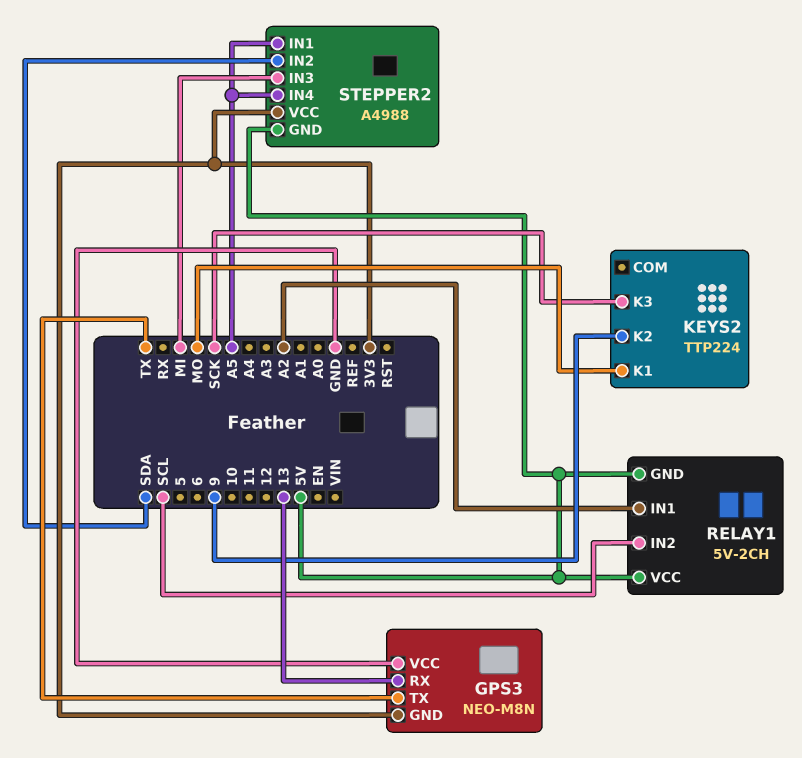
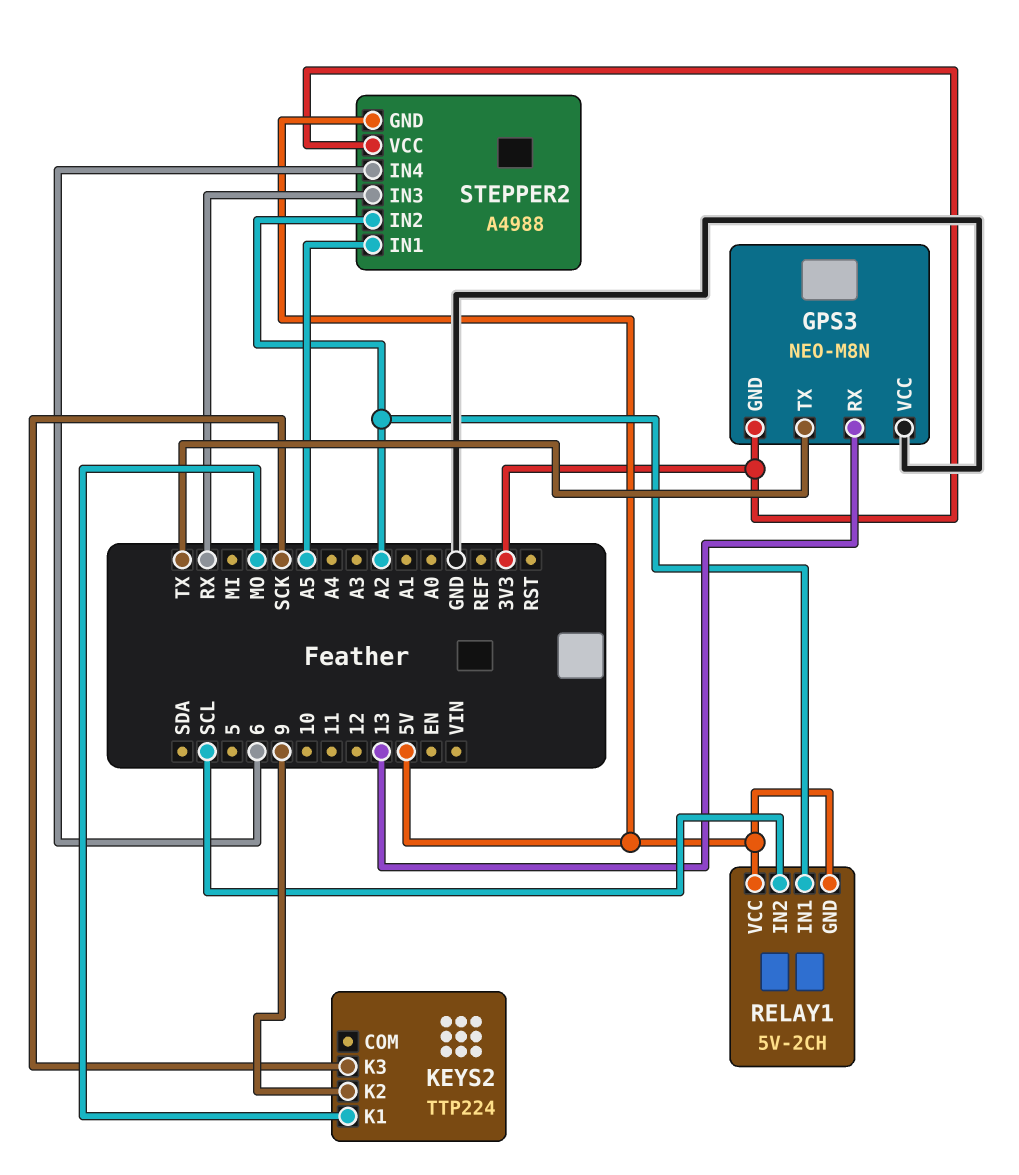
STEPPER2 pin IN2: SDA -> A2
STEPPER2 pin IN3: MI -> RX
STEPPER2 pin IN4: A5 -> 6

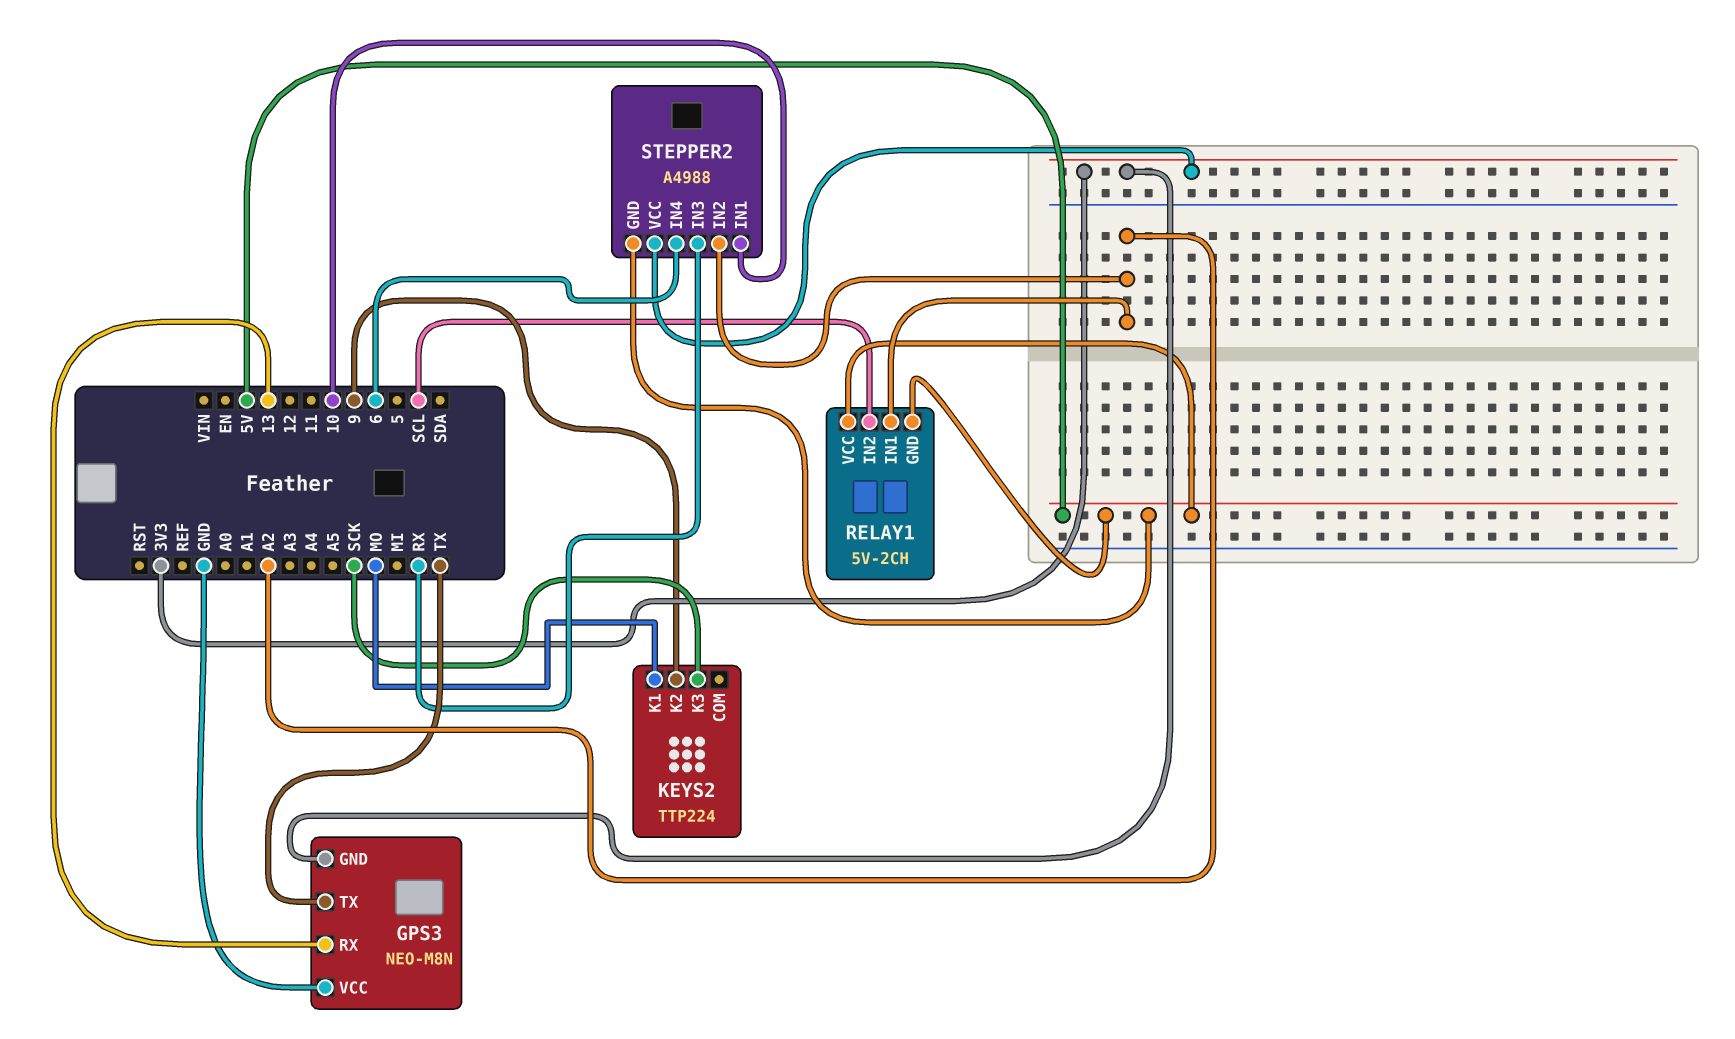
STEPPER2 pin IN1: A5 -> 10

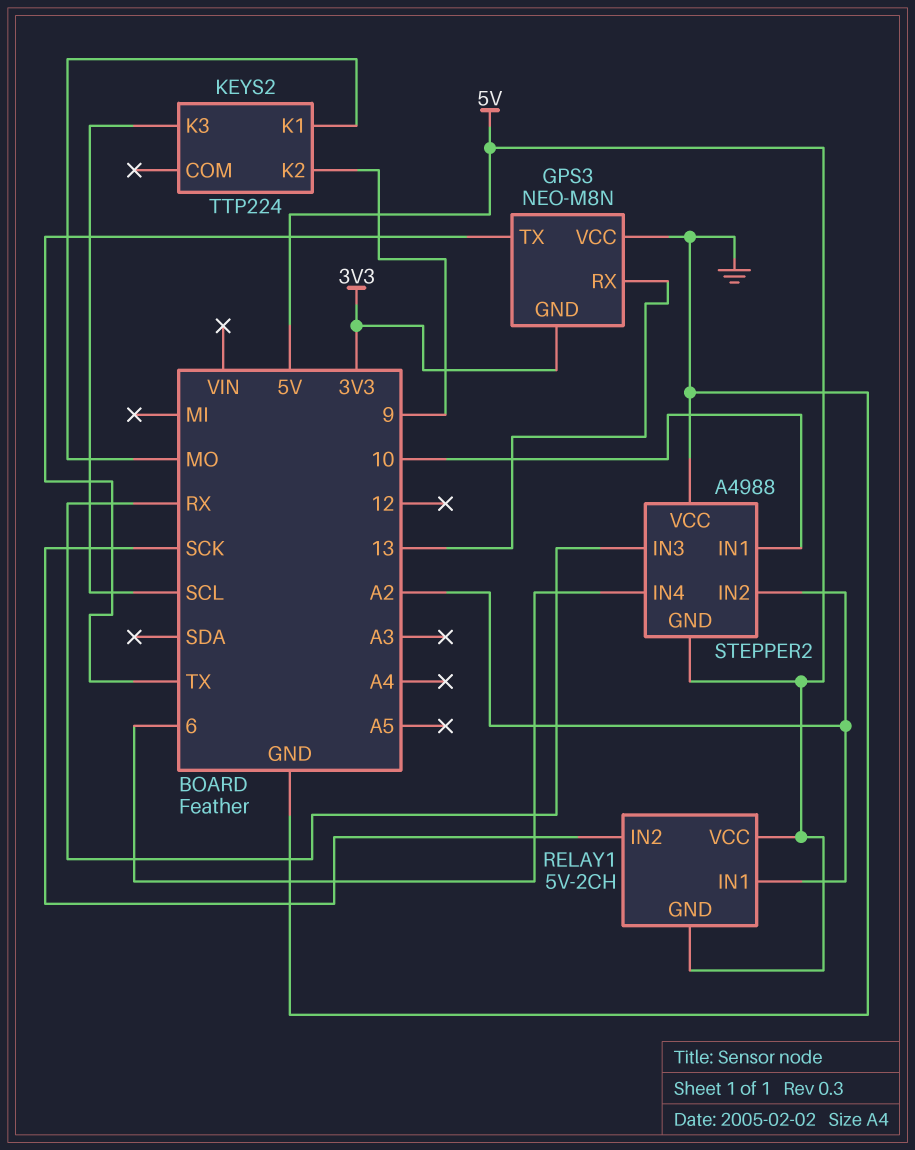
KEYS2 pin K3: SCK -> SCL
RELAY1 pin IN2: SCL -> SCK
STEPPER2 pin VCC: 3V3 -> GND

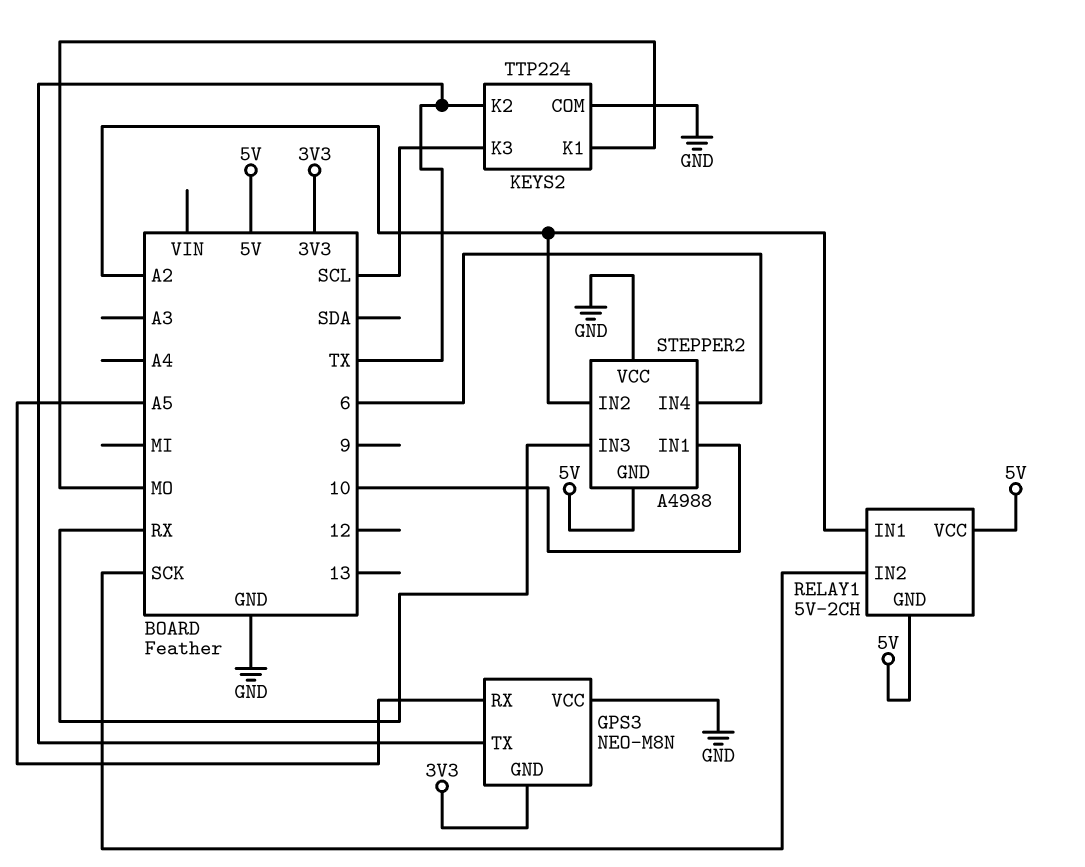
GPS3 pin RX: 13 -> A5
KEYS2 pin COM: none -> GND
KEYS2 pin K2: 9 -> TX

